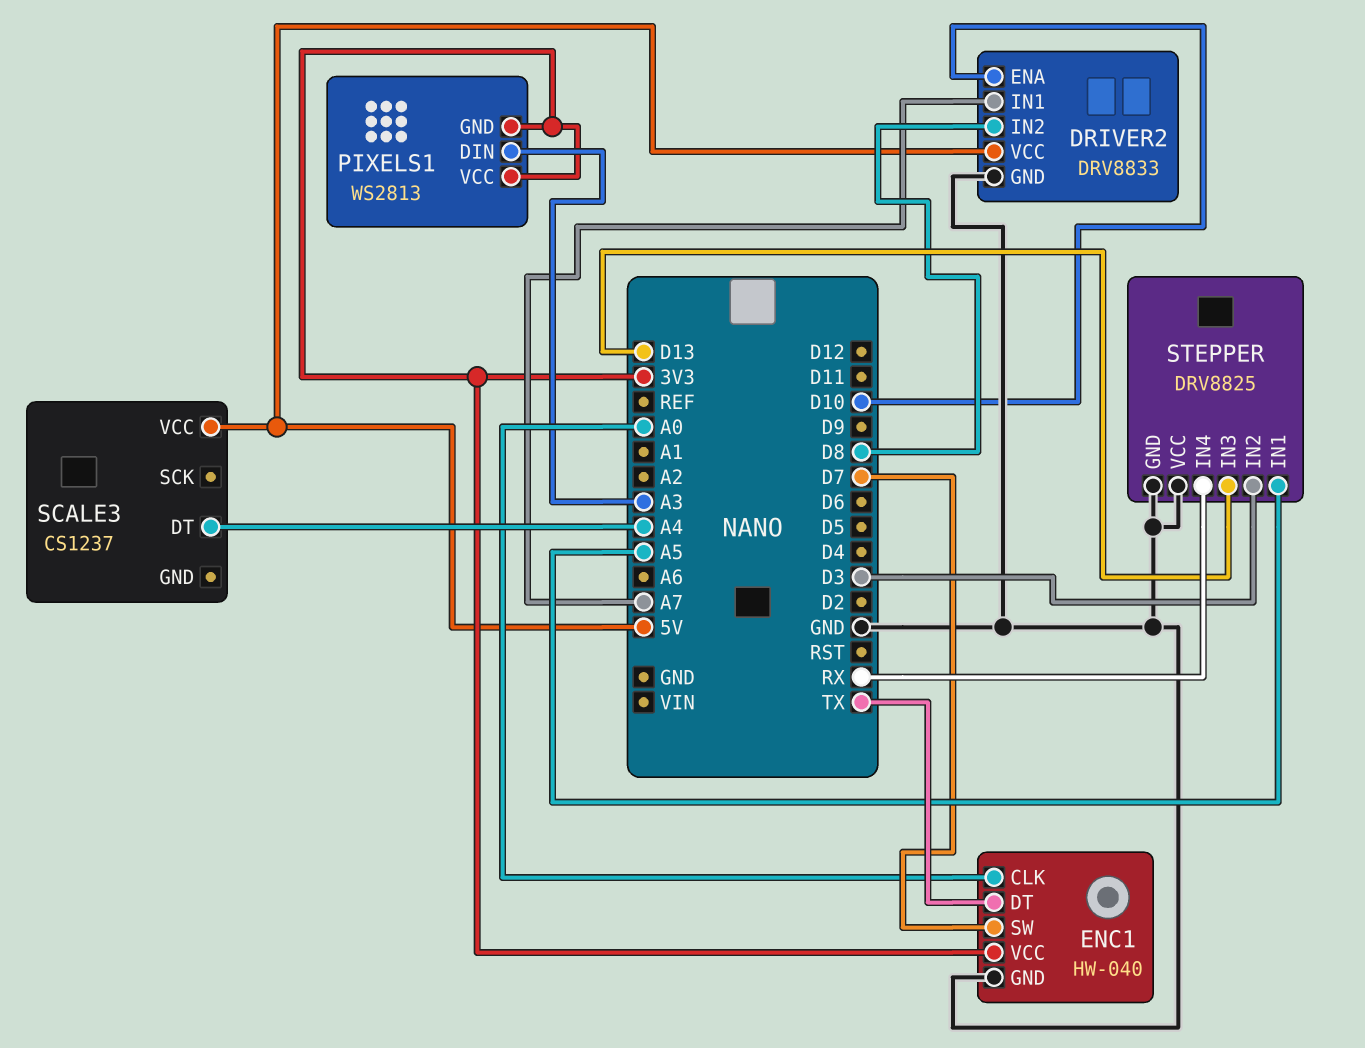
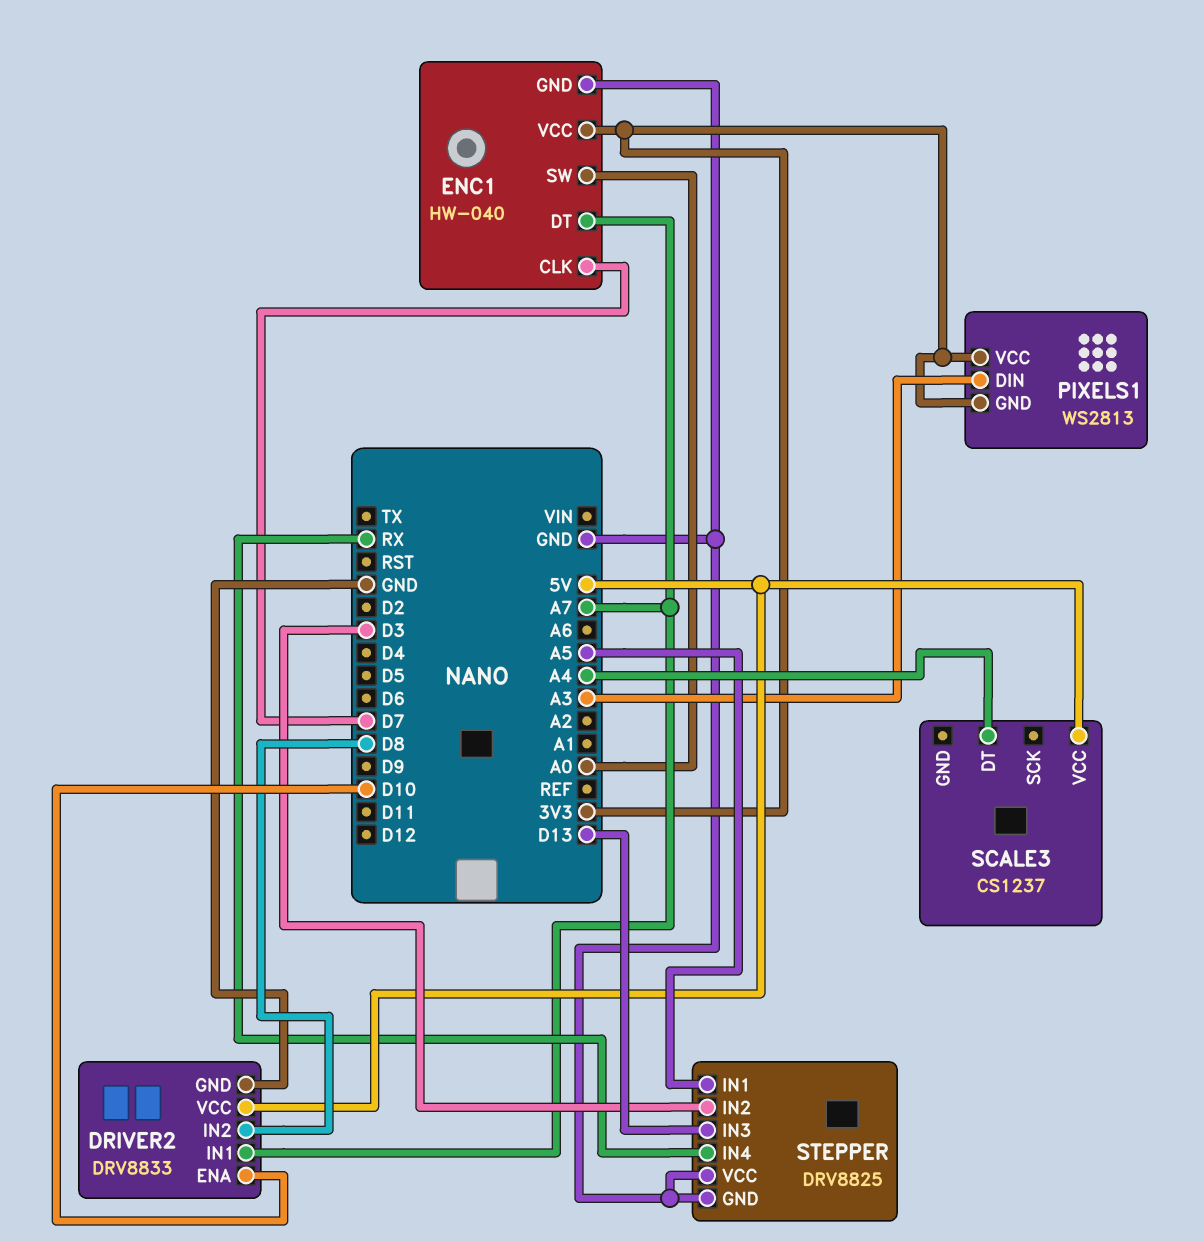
ENC1 pin CLK: A0 -> D7
ENC1 pin DT: TX -> A7
ENC1 pin SW: D7 -> A0

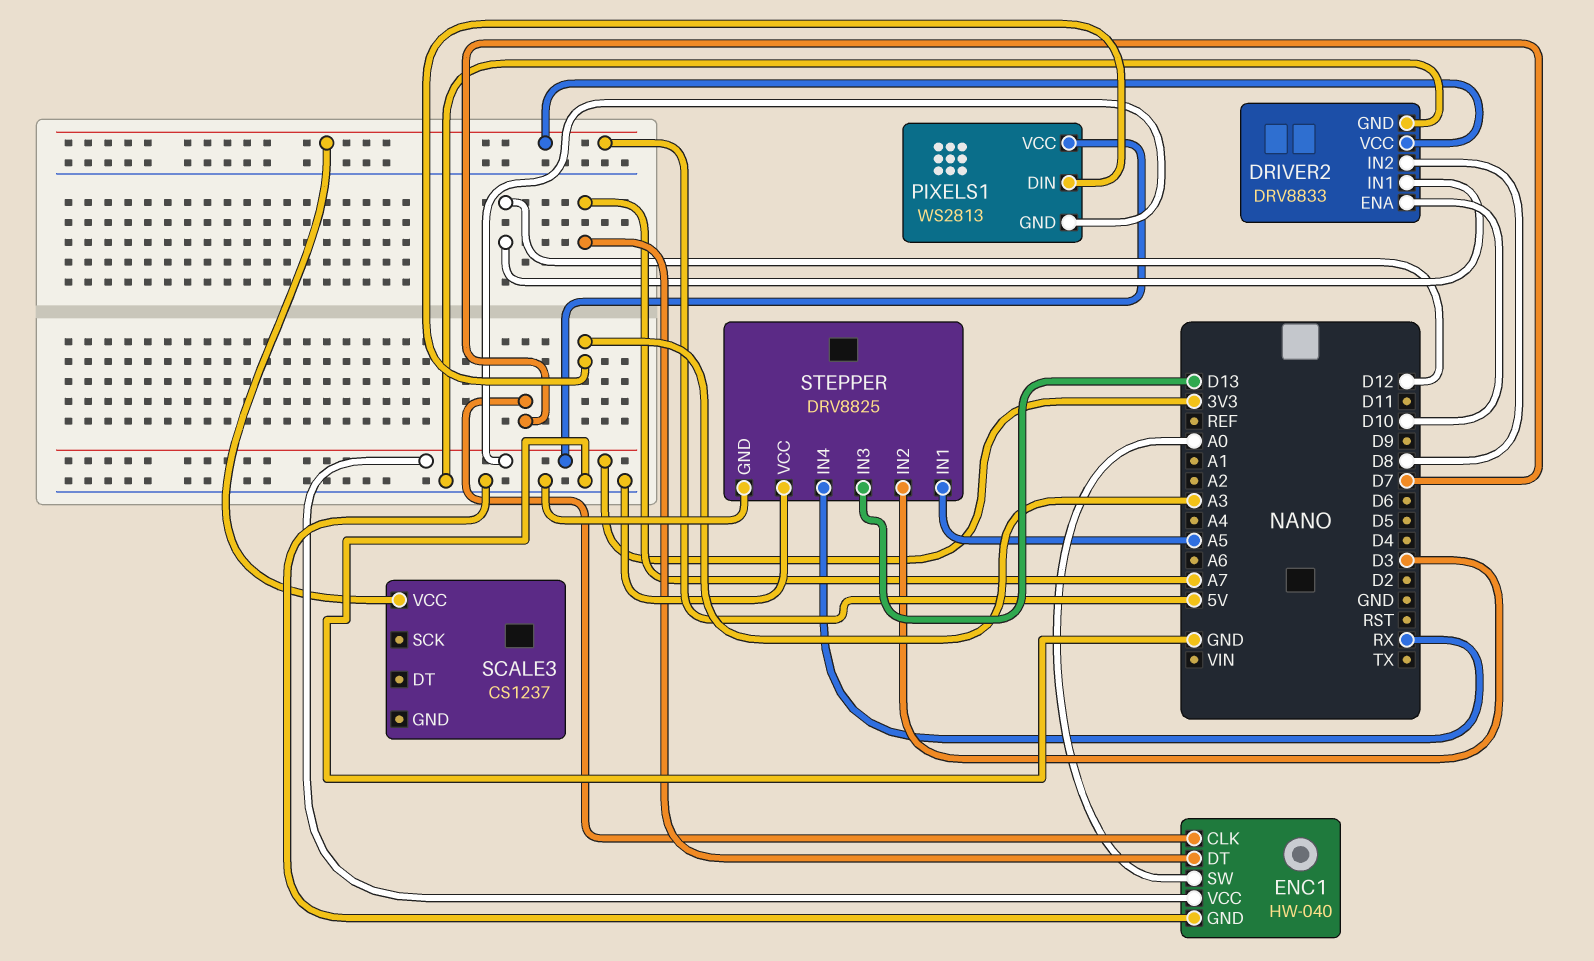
DRIVER2 pin IN1: A7 -> D12
SCALE3 pin DT: A4 -> none

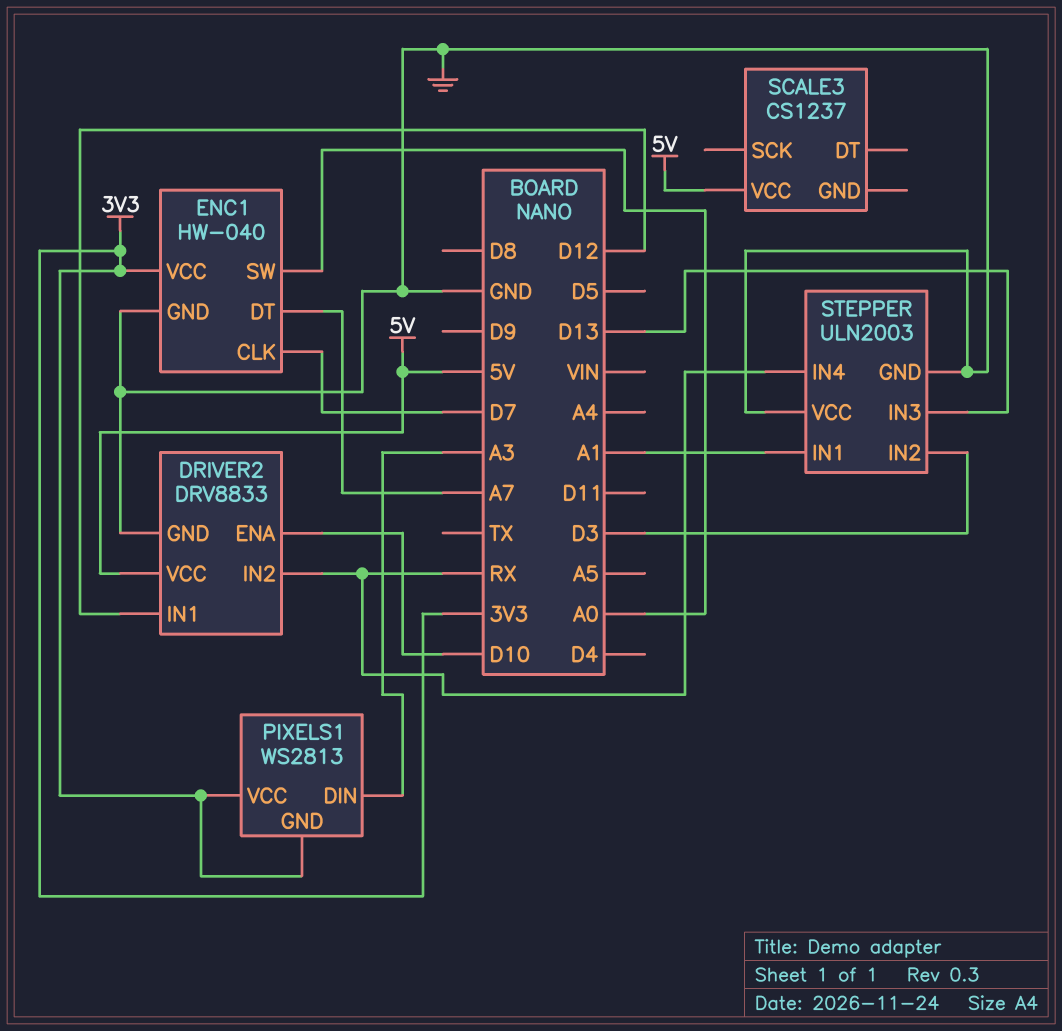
DRIVER2 pin IN2: D8 -> RX
STEPPER: DRV8825 -> ULN2003
STEPPER pin IN1: A5 -> A1

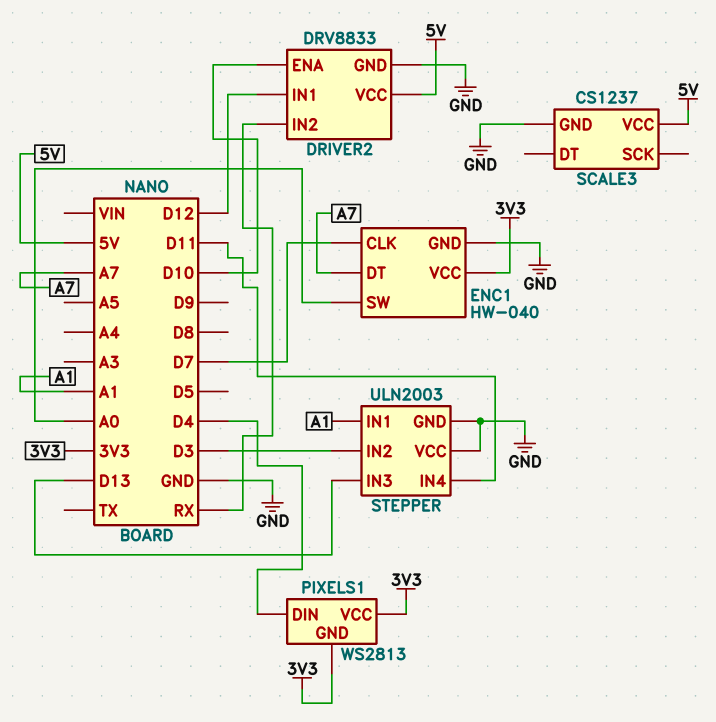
PIXELS1 pin DIN: A3 -> D4
SCALE3 pin GND: none -> GND
STEPPER pin IN4: RX -> D11

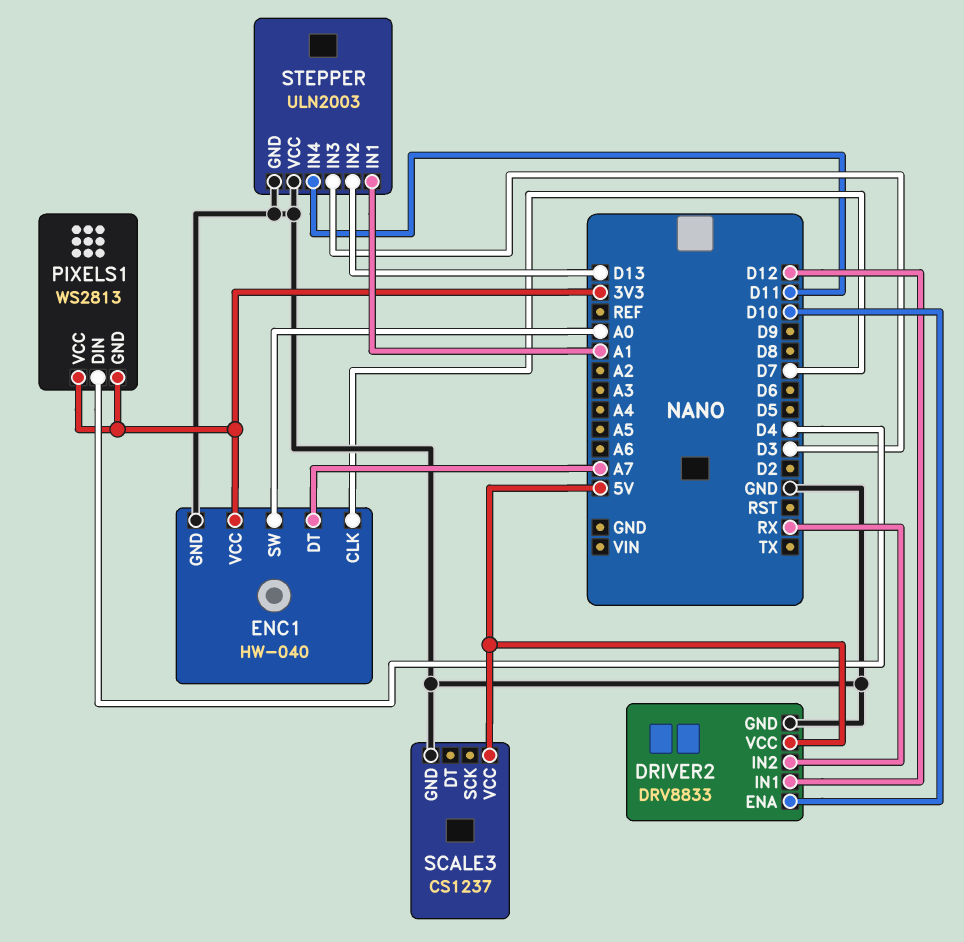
STEPPER pin IN2: D3 -> D13
STEPPER pin IN3: D13 -> D3

